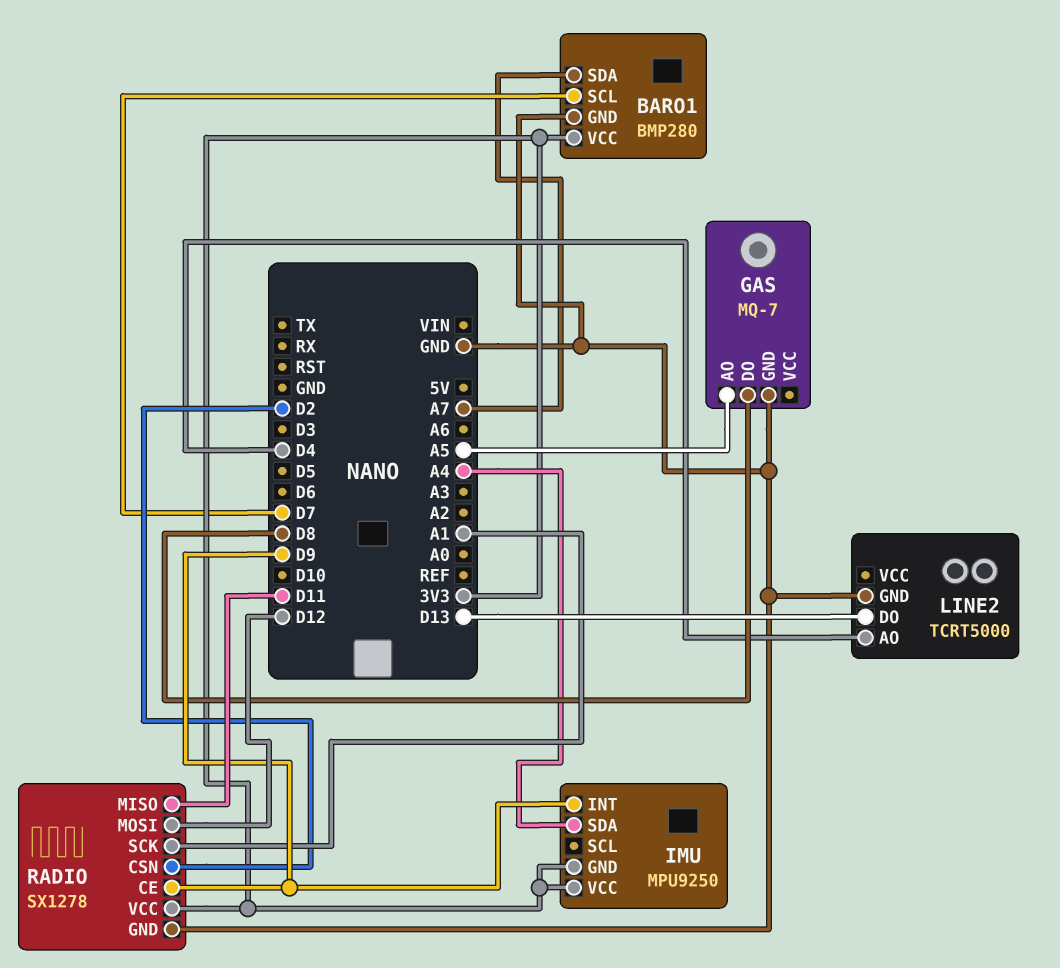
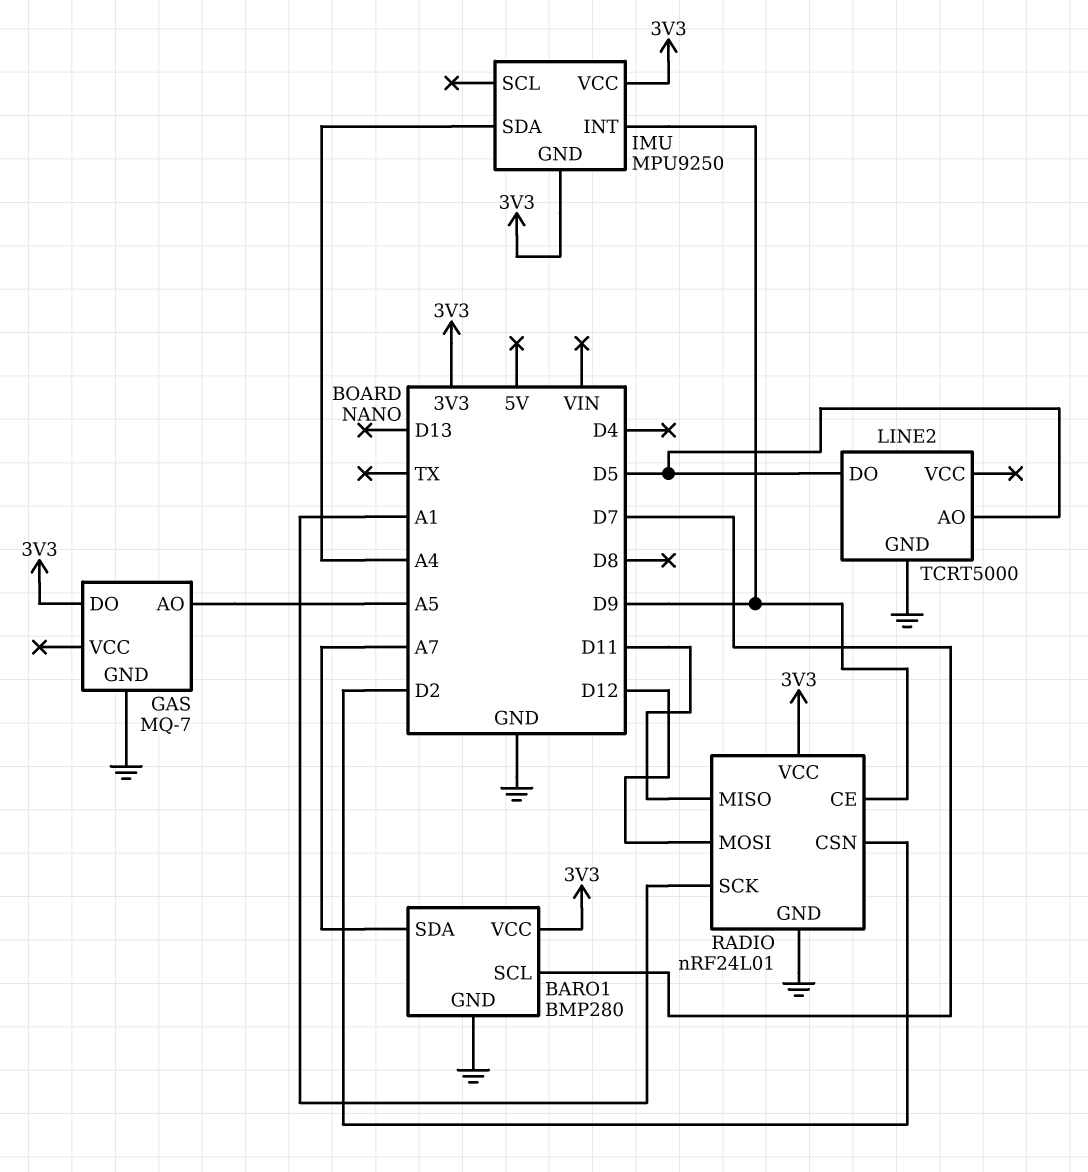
GAS pin DO: D8 -> 3V3
LINE2 pin AO: D4 -> D5
LINE2 pin DO: D13 -> D5
RADIO: SX1278 -> nRF24L01

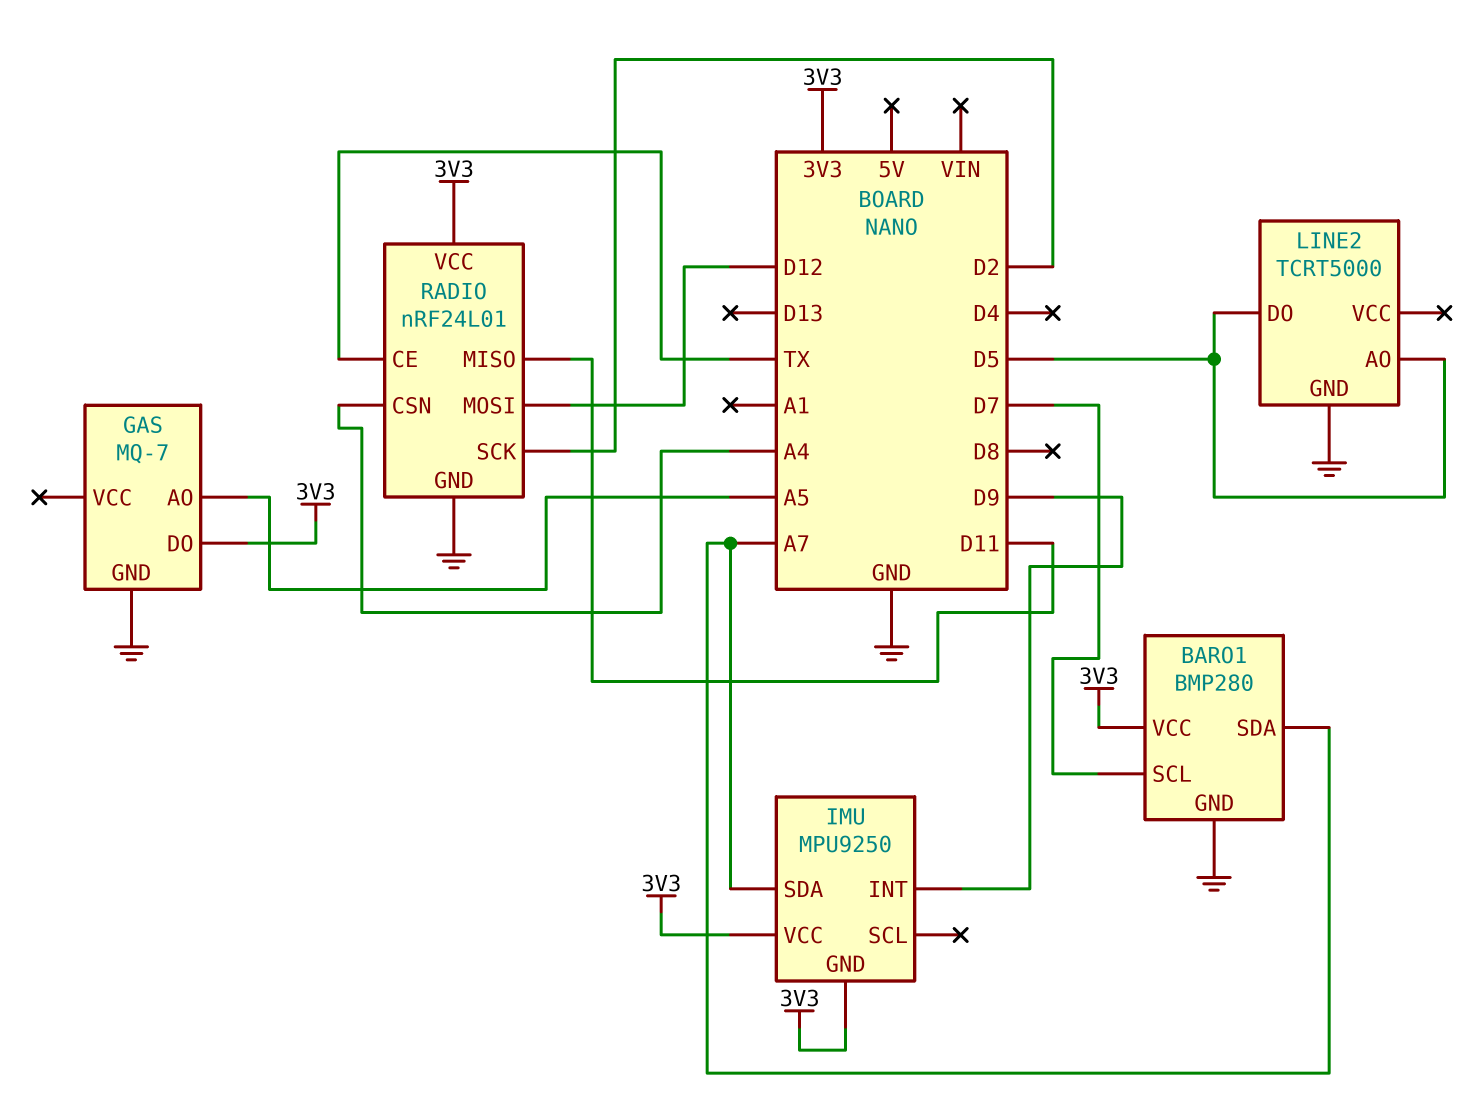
IMU pin SDA: A4 -> A7
RADIO pin CE: D9 -> TX
RADIO pin CSN: D2 -> A4
RADIO pin SCK: A1 -> D2

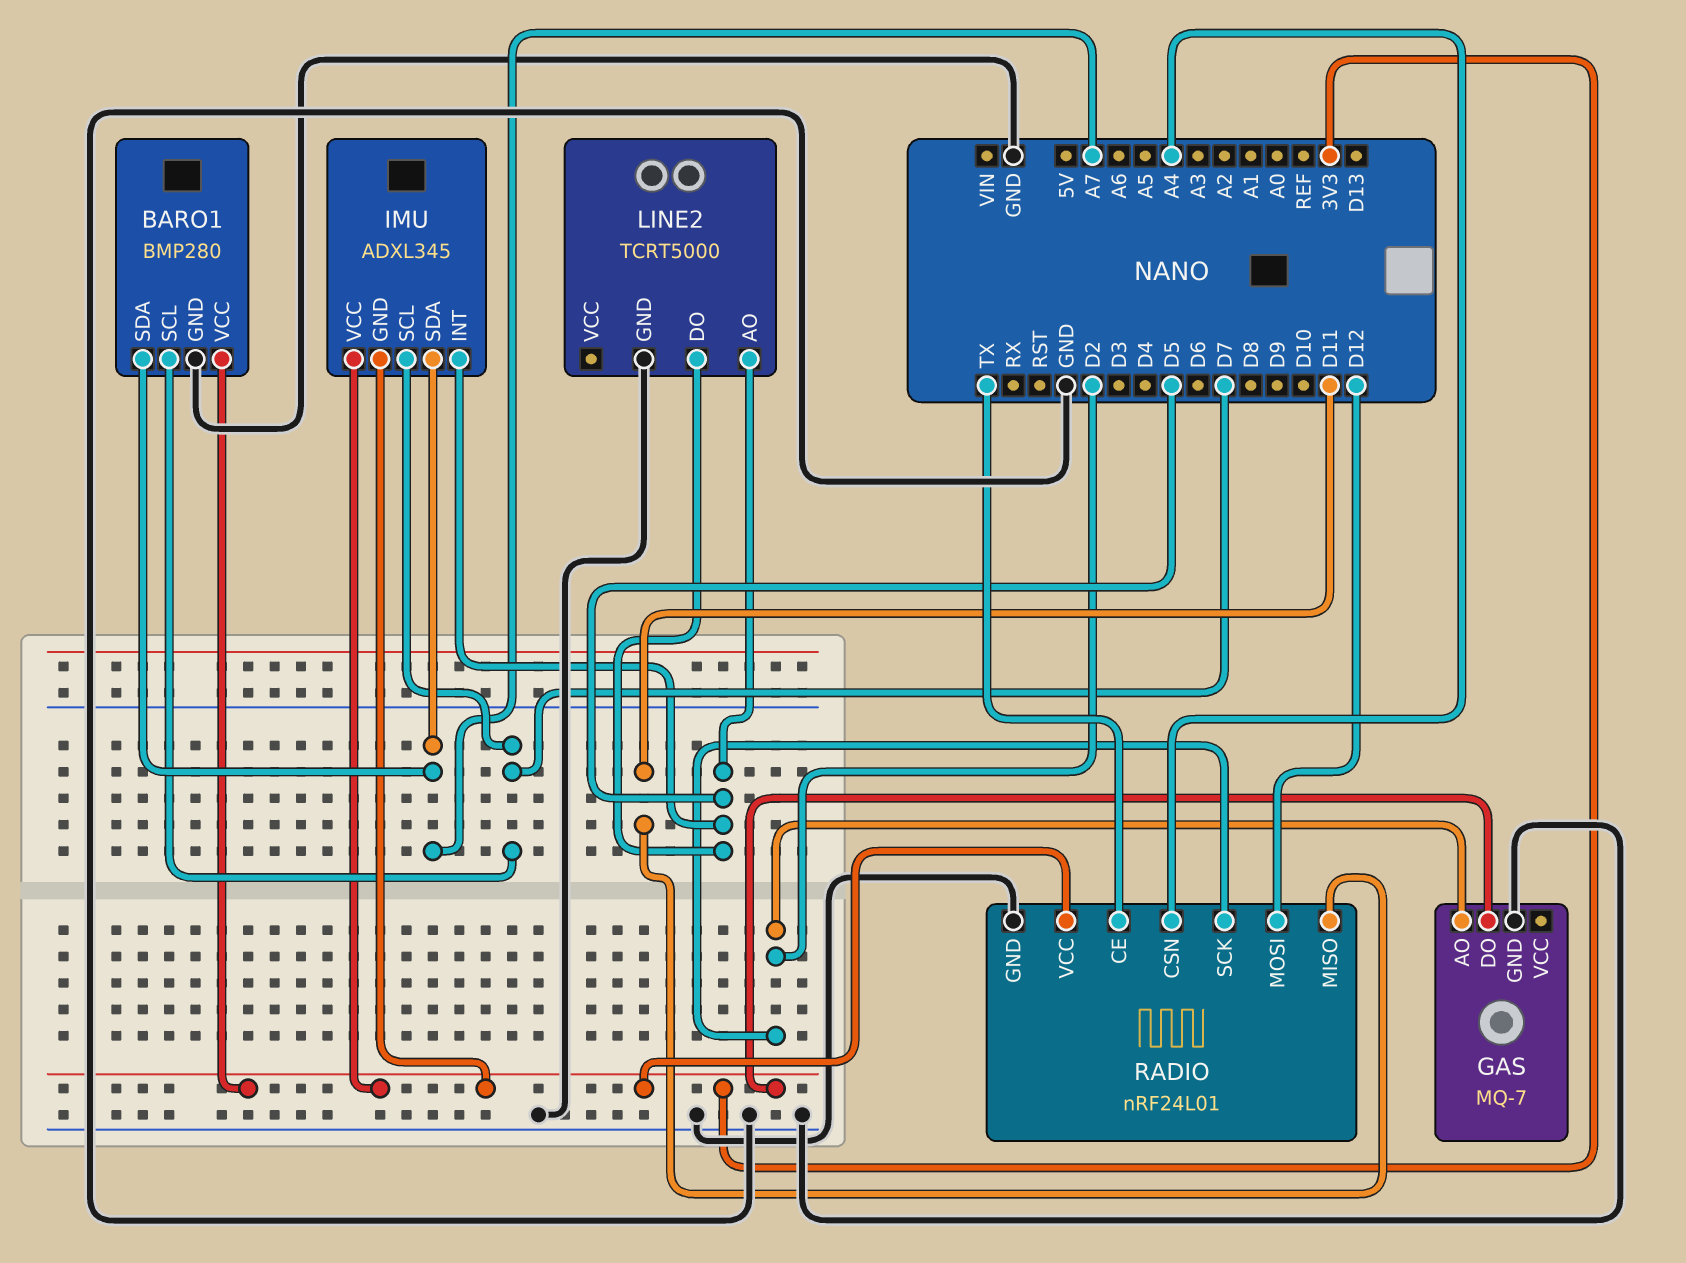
GAS pin AO: A5 -> D2
IMU: MPU9250 -> ADXL345
IMU pin INT: D9 -> D5
IMU pin SCL: none -> D7

